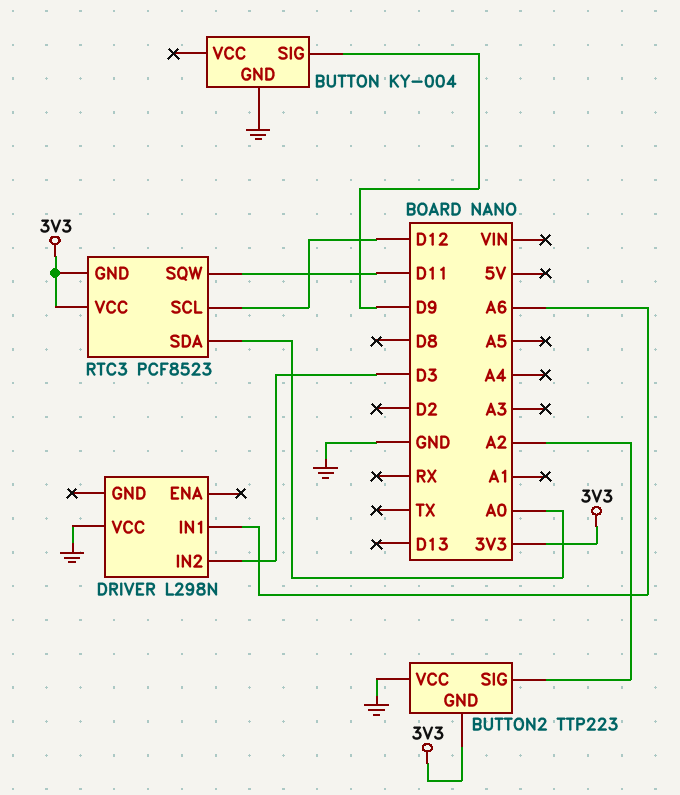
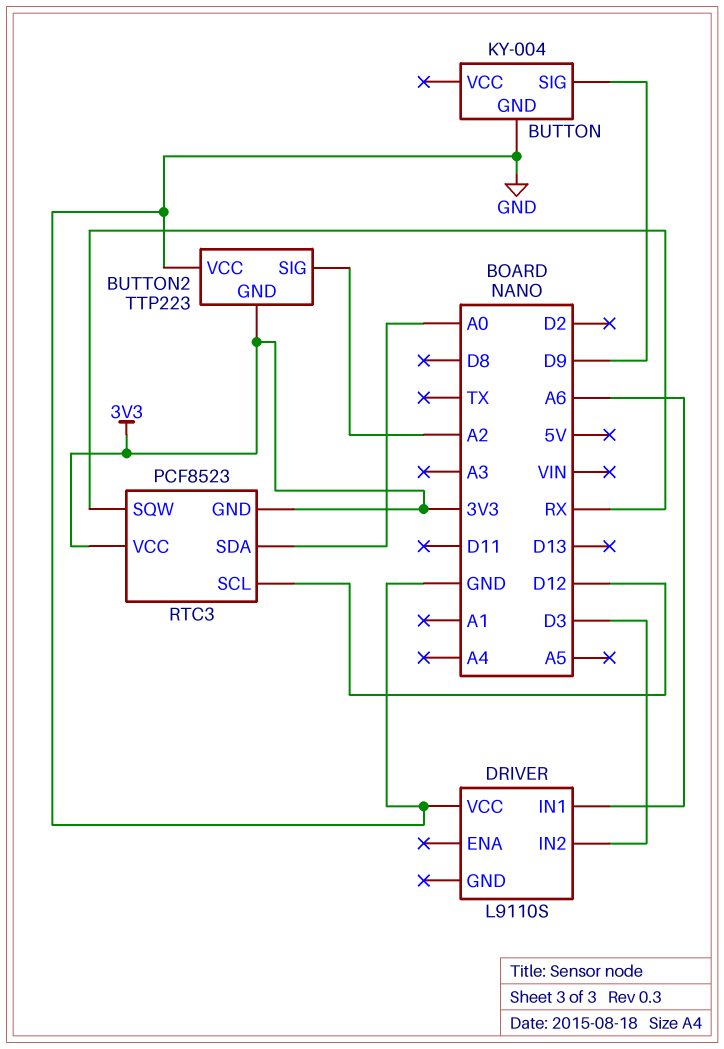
DRIVER: L298N -> L9110S
RTC3 pin SQW: D11 -> RX

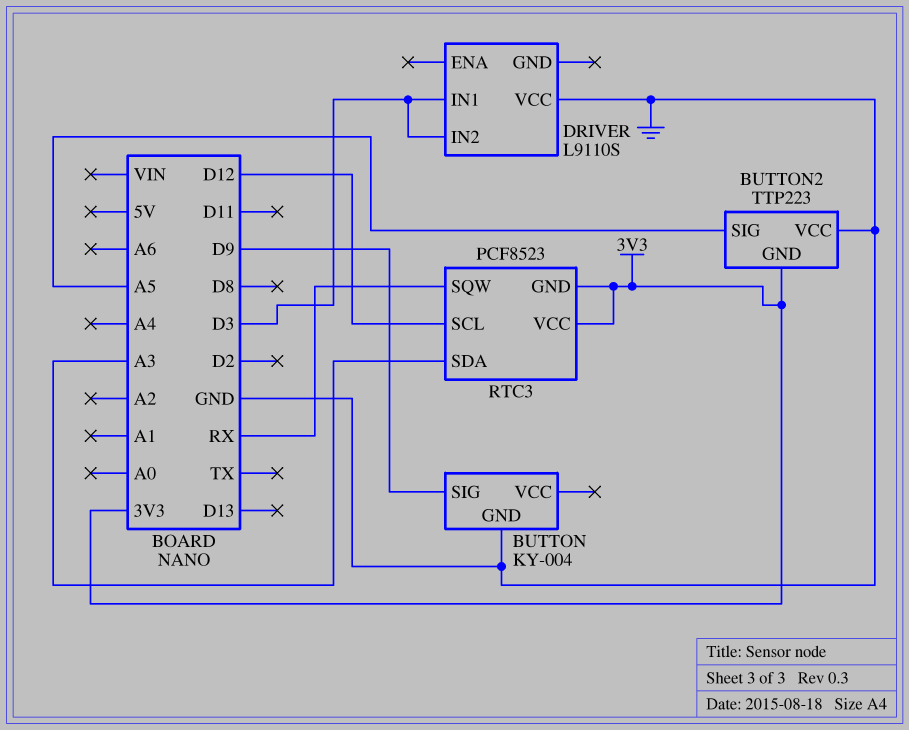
BUTTON2 pin SIG: A2 -> A5
DRIVER pin IN1: A6 -> D3
RTC3 pin SDA: A0 -> A3

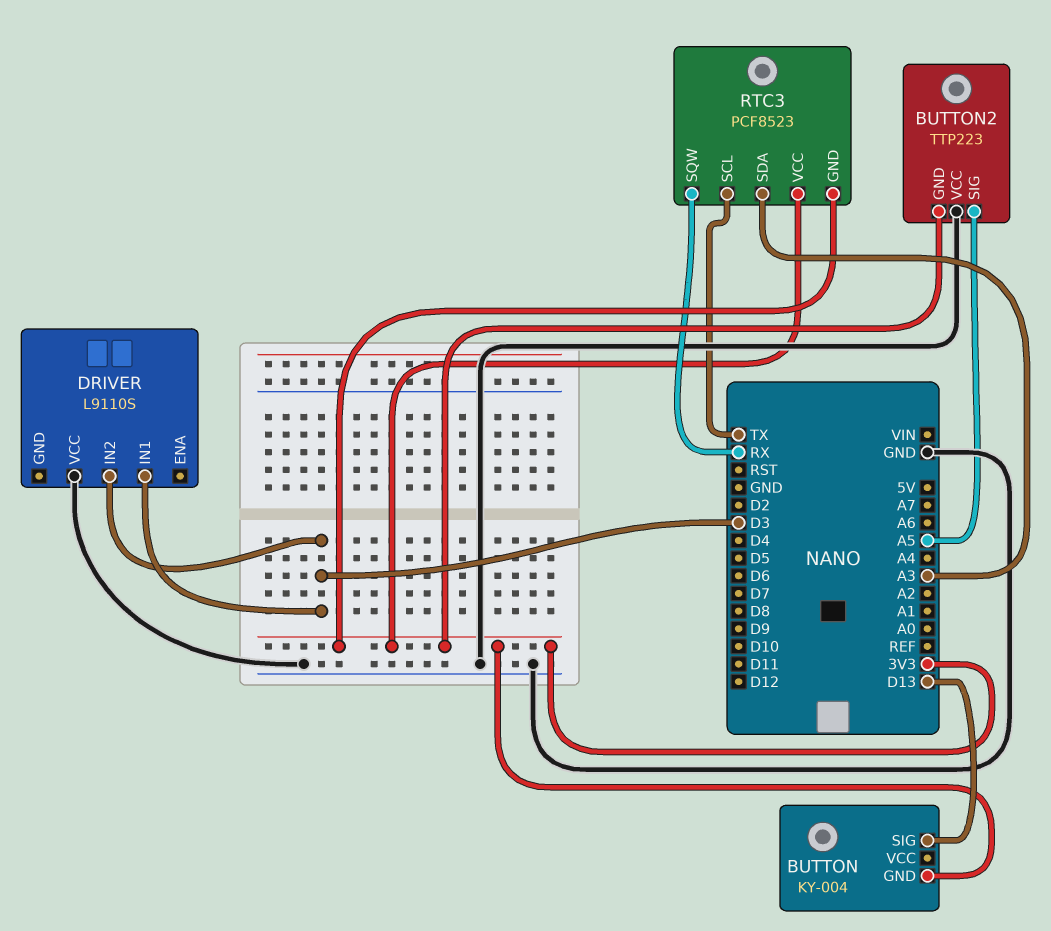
BUTTON pin GND: GND -> 3V3
BUTTON pin SIG: D9 -> D13
RTC3 pin SCL: D12 -> TX

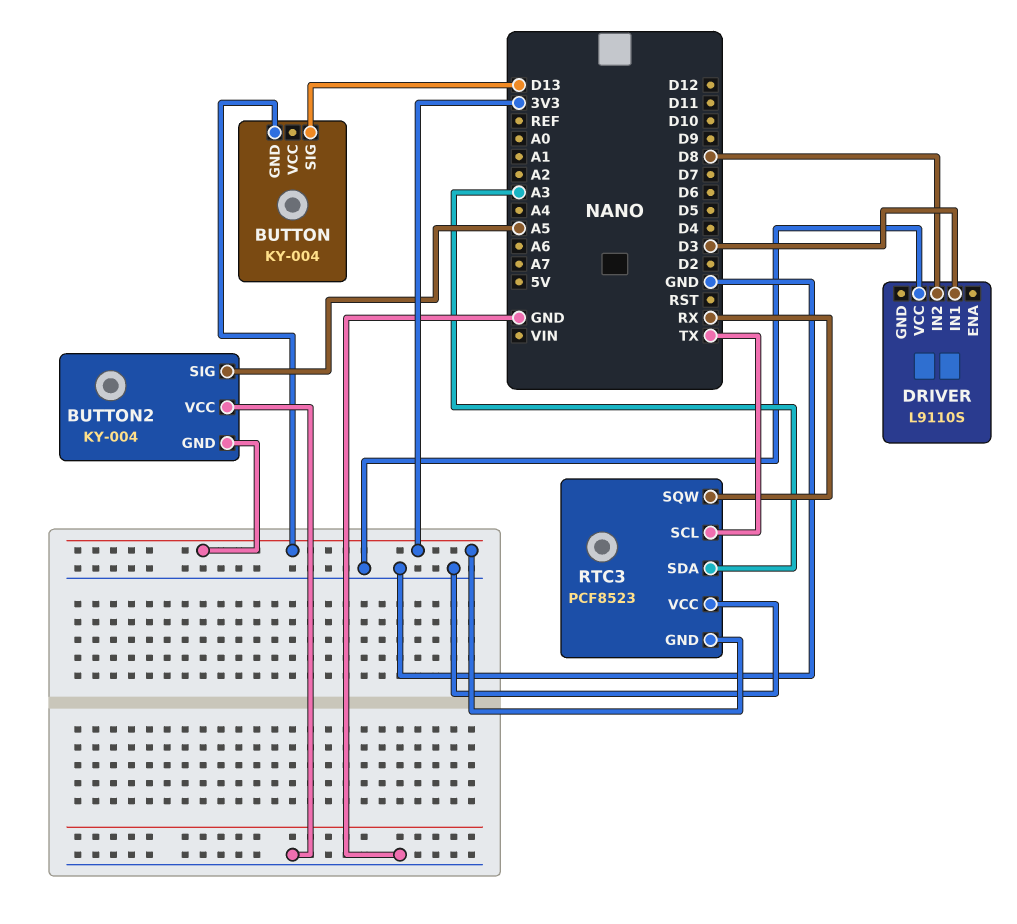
BUTTON2: TTP223 -> KY-004
DRIVER pin IN2: D3 -> D8
RTC3 pin VCC: 3V3 -> GND

